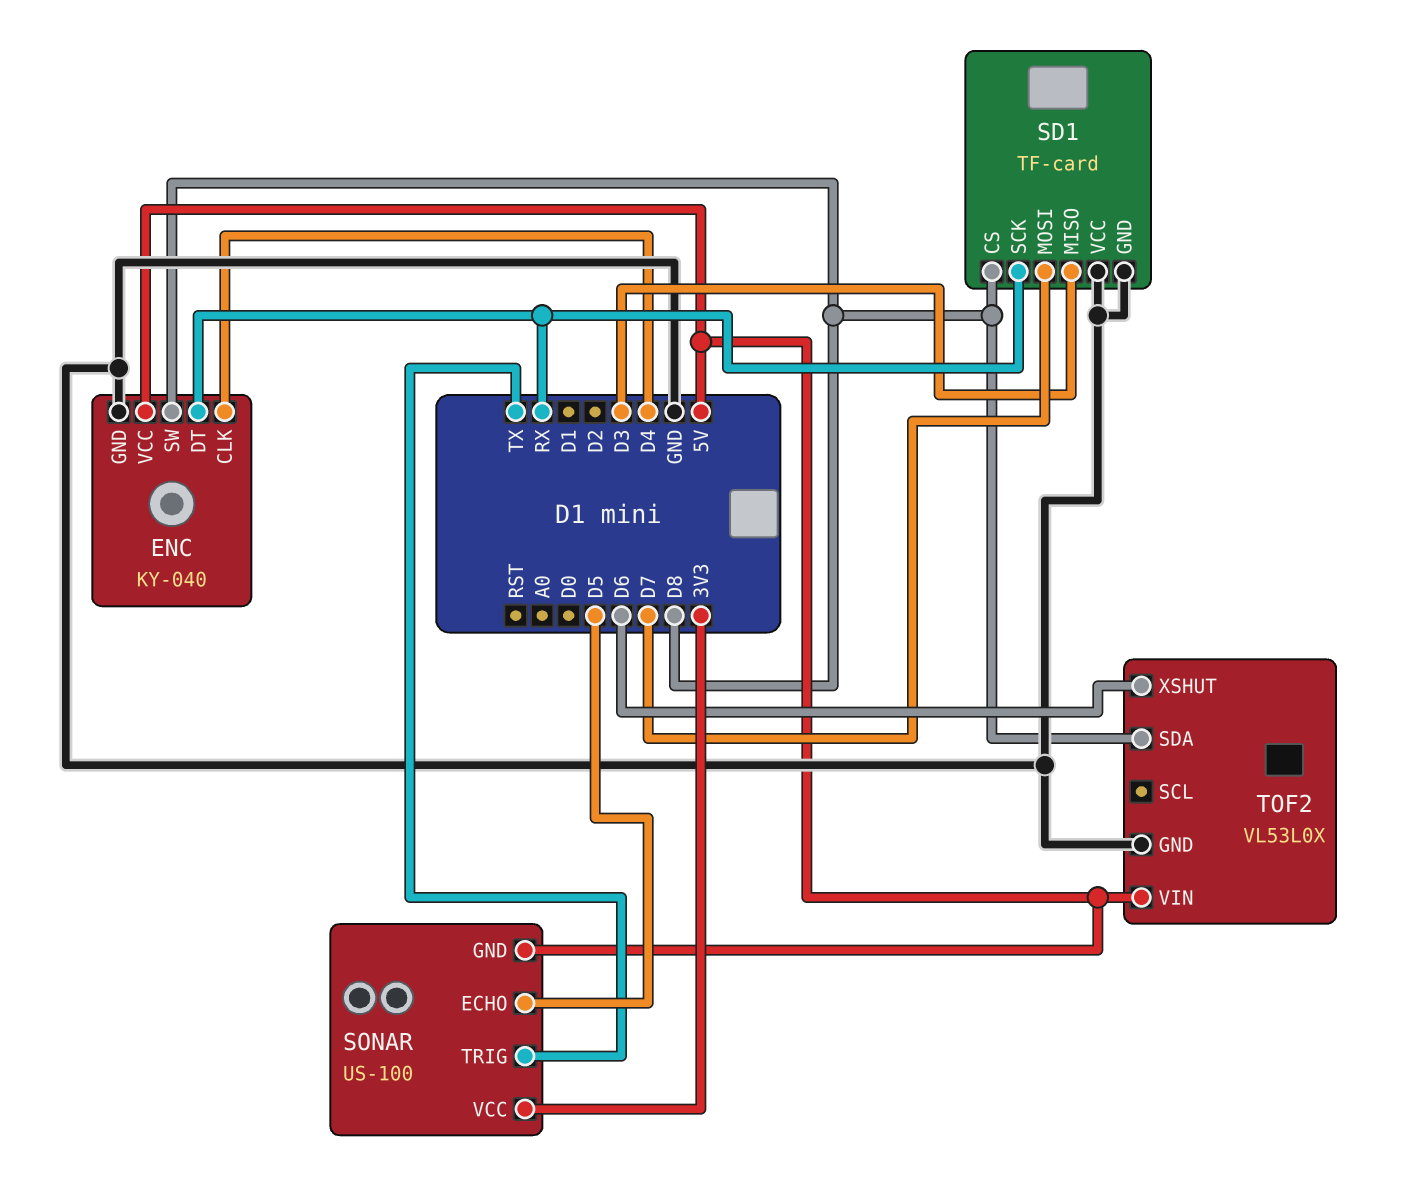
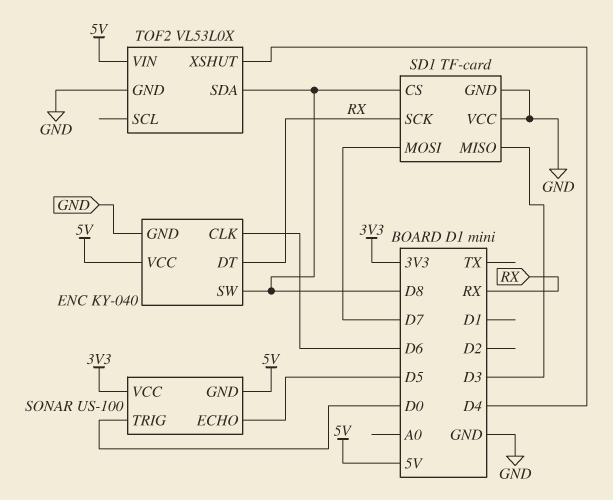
ENC pin CLK: D4 -> D6
SONAR pin TRIG: TX -> D0
TOF2 pin XSHUT: D6 -> D4

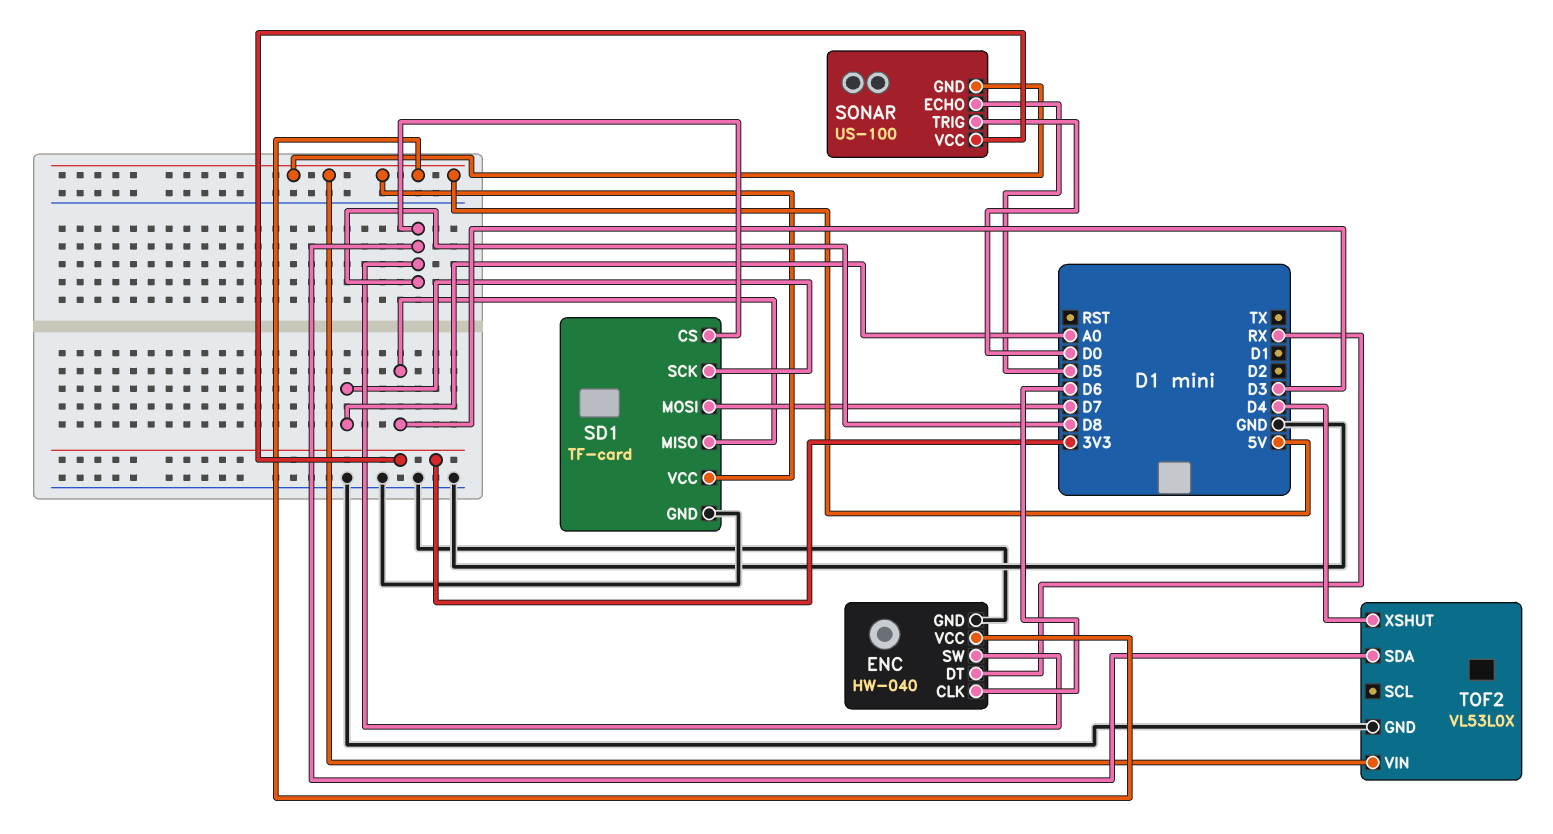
ENC: KY-040 -> HW-040
SD1 pin SCK: RX -> A0
SD1 pin VCC: GND -> 5V

